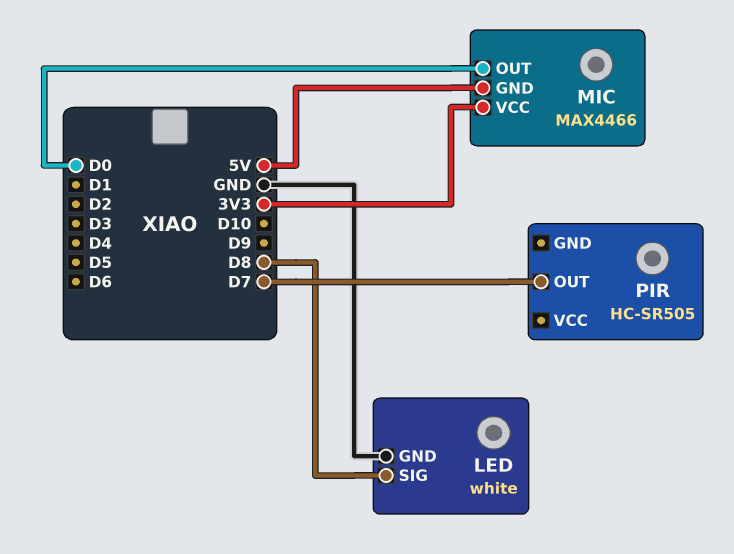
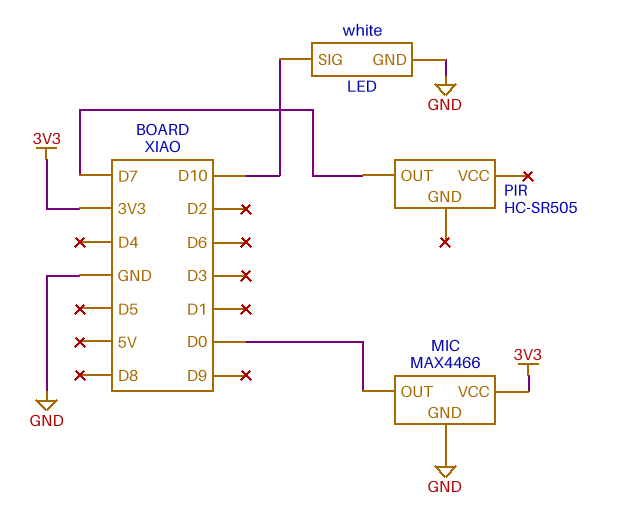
LED pin SIG: D8 -> D10
MIC pin GND: 5V -> GND

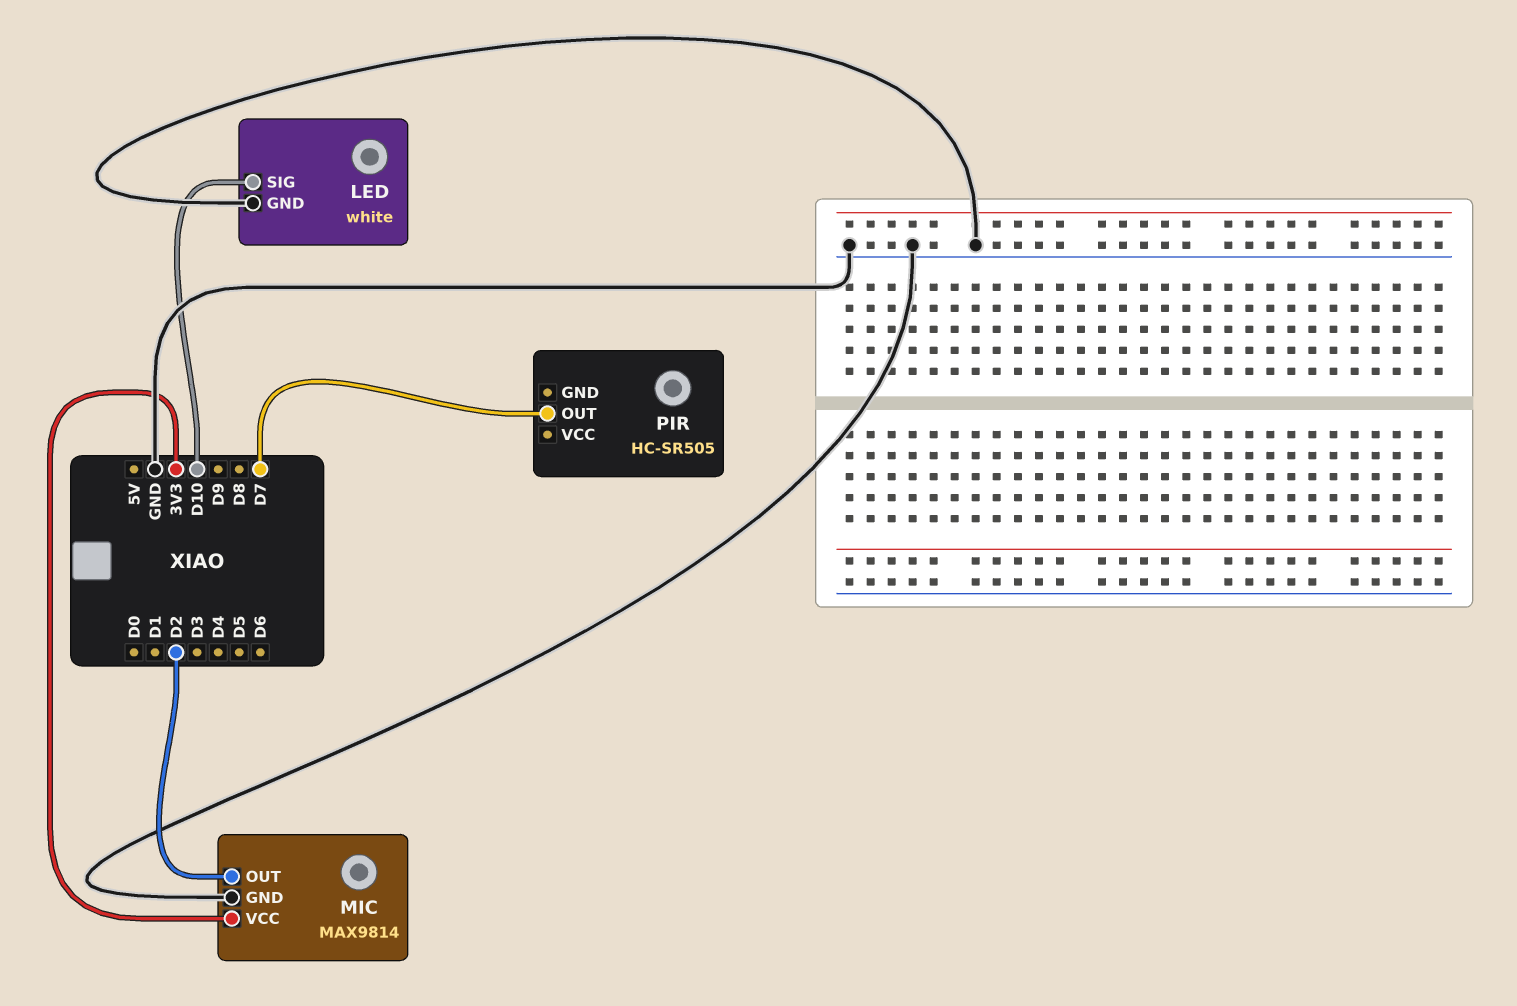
MIC: MAX4466 -> MAX9814
MIC pin OUT: D0 -> D2

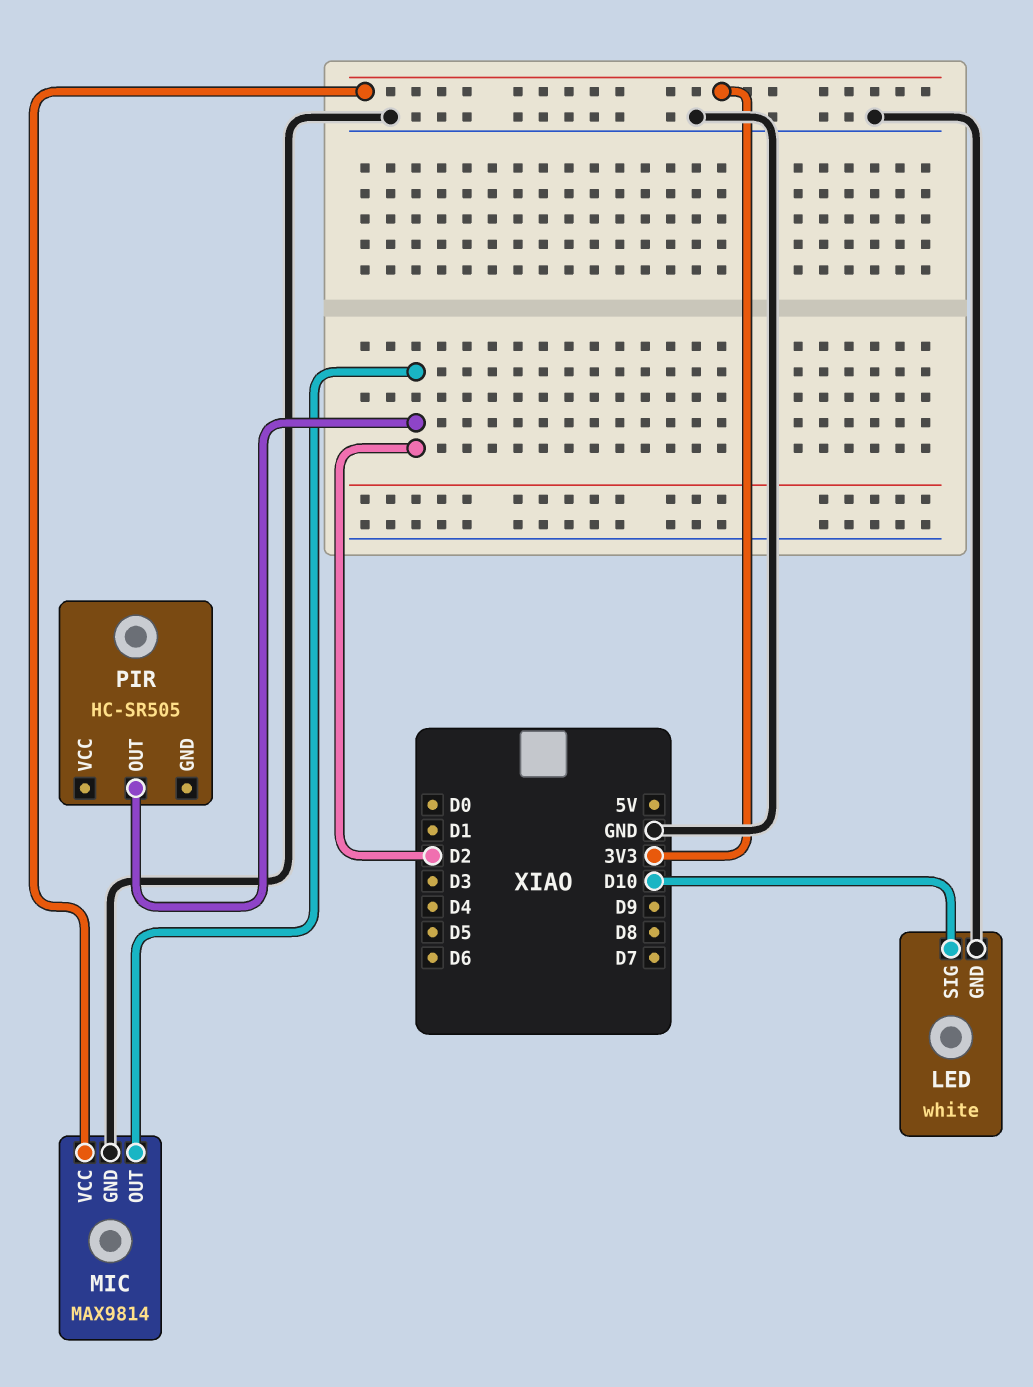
PIR pin OUT: D7 -> D2

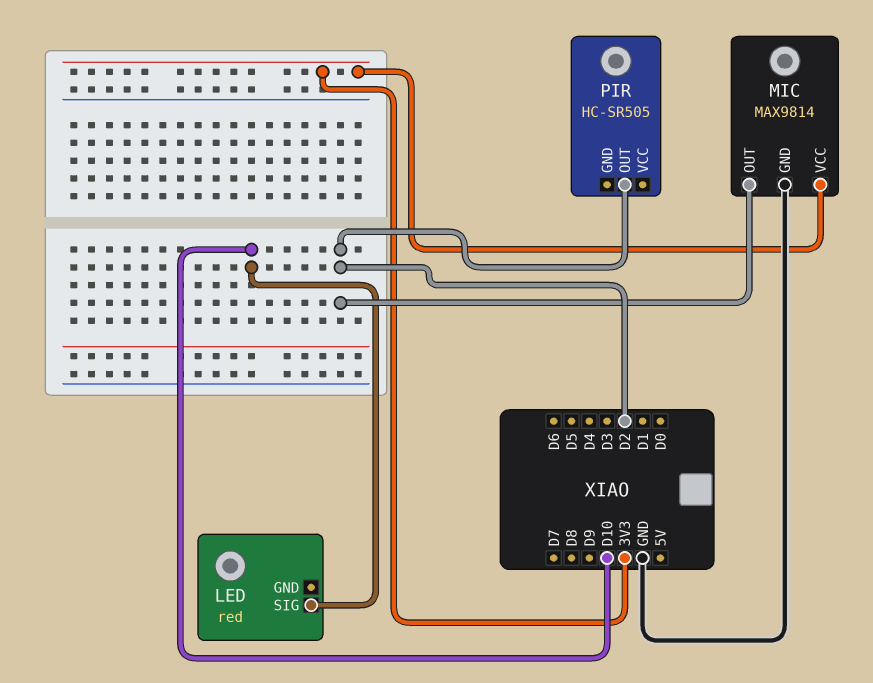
LED: white -> red
LED pin GND: GND -> none

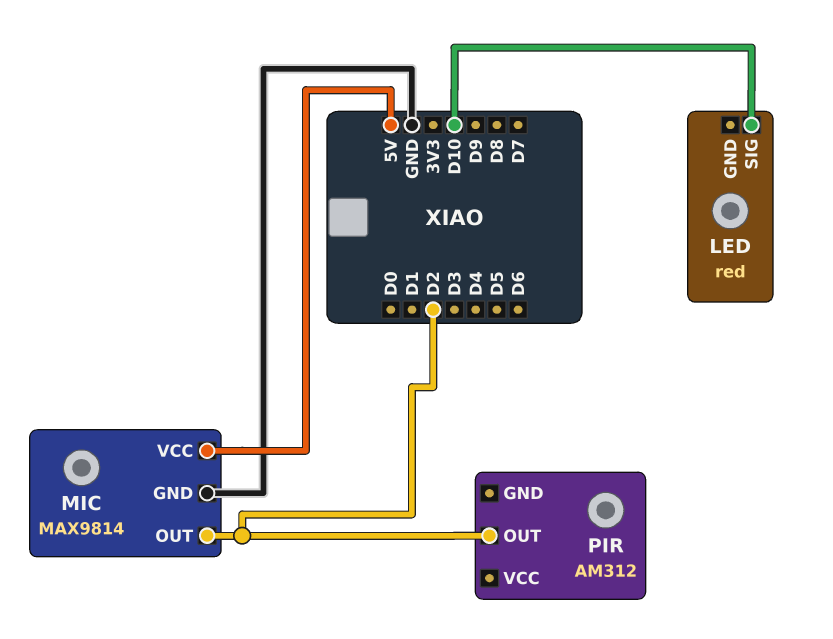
MIC pin VCC: 3V3 -> 5V
PIR: HC-SR505 -> AM312

